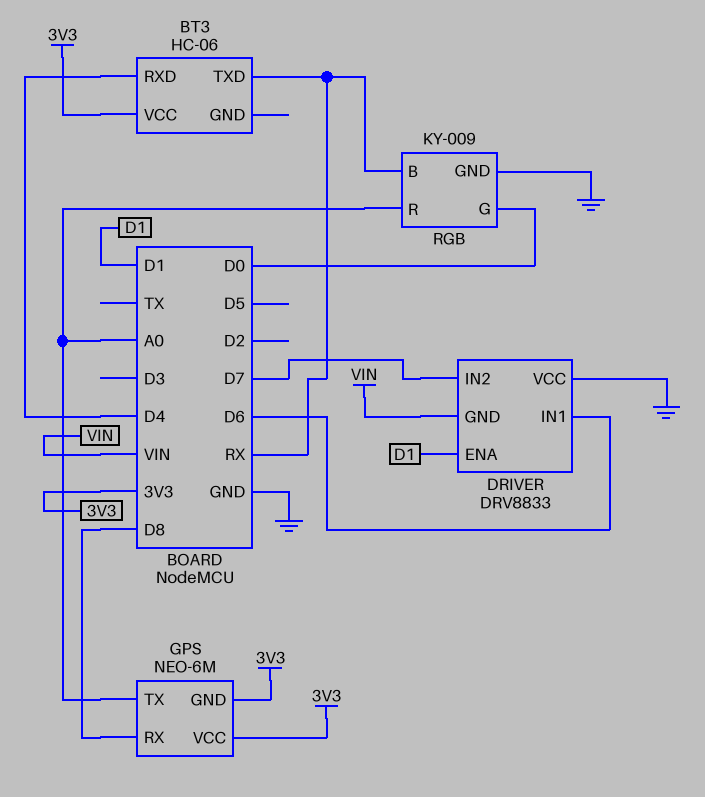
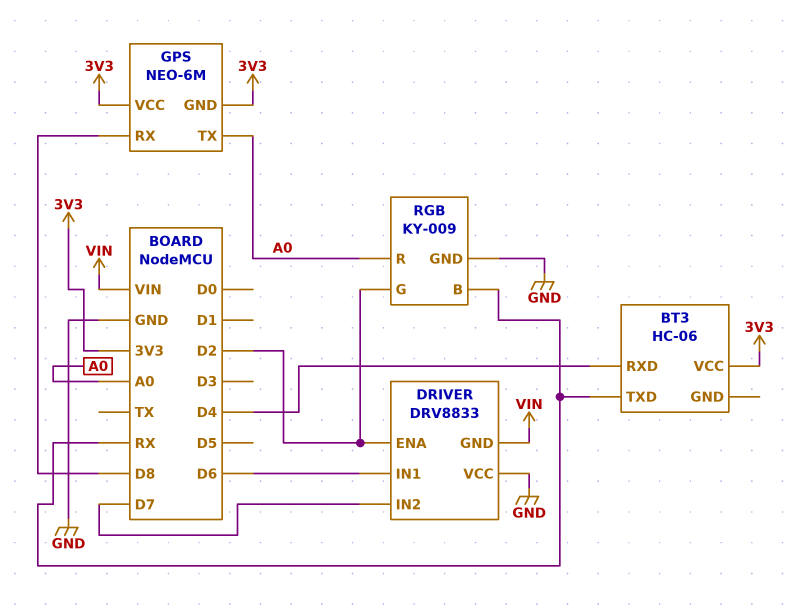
DRIVER pin ENA: D1 -> D2
RGB pin G: D0 -> D2

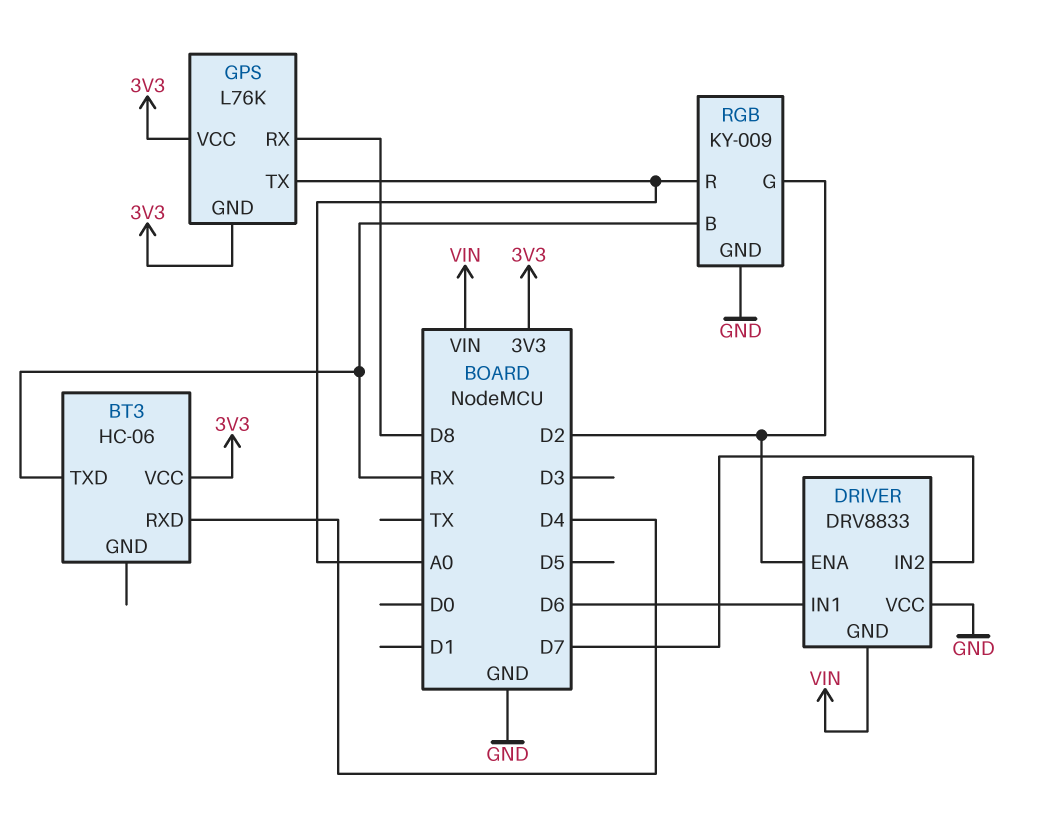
GPS: NEO-6M -> L76K

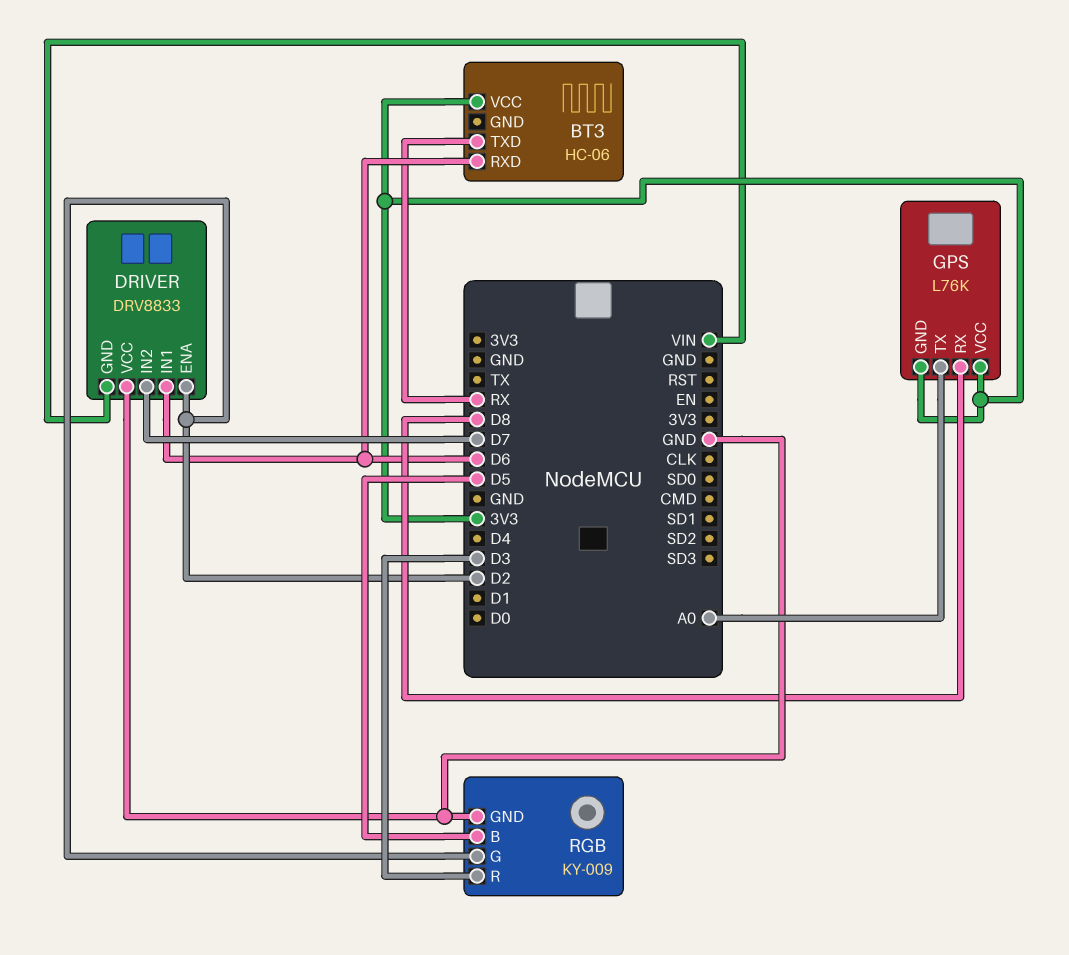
BT3 pin RXD: D4 -> D6
RGB pin B: RX -> D5
RGB pin R: A0 -> D3

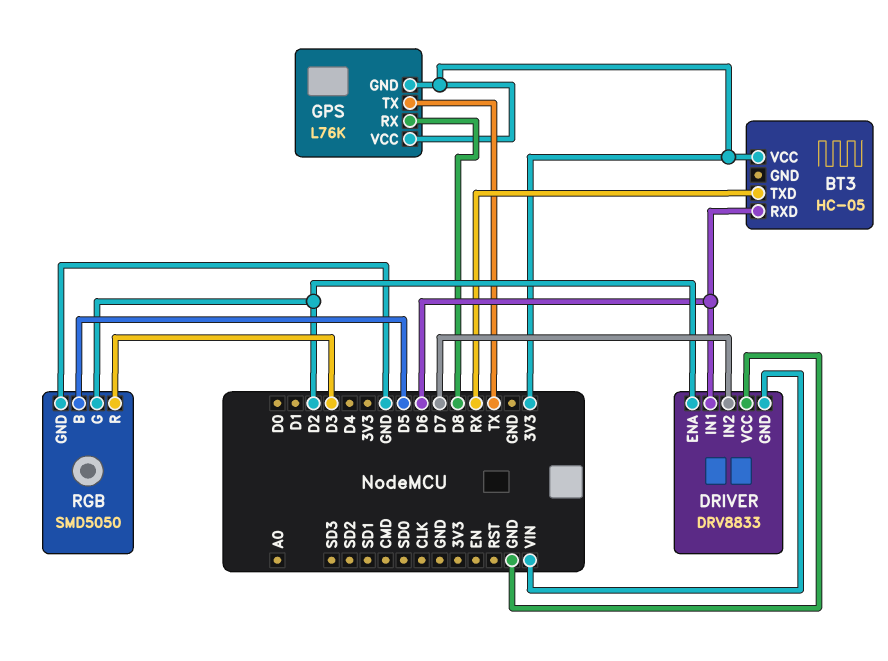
BT3: HC-06 -> HC-05
GPS pin TX: A0 -> TX
RGB: KY-009 -> SMD5050

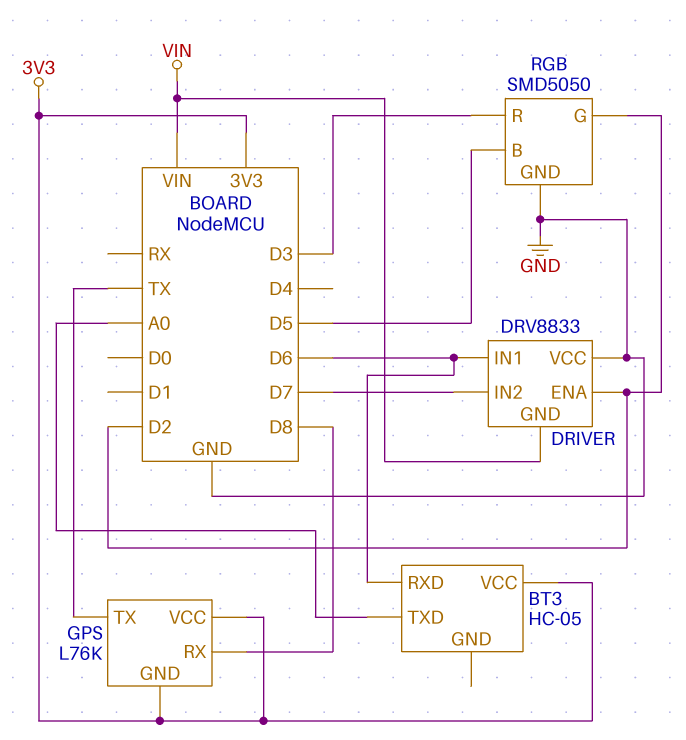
BT3 pin TXD: RX -> A0

